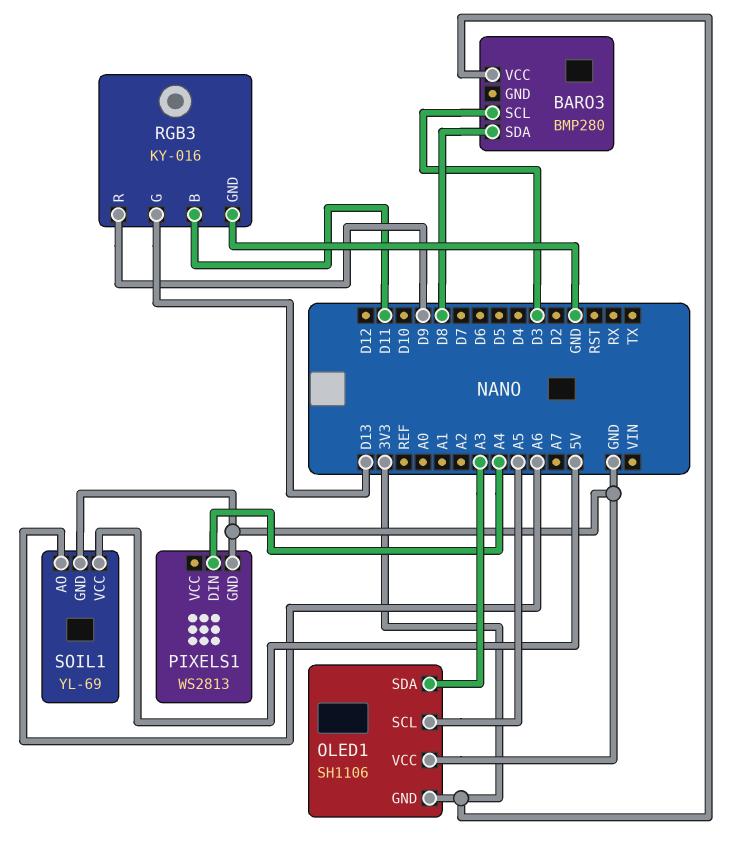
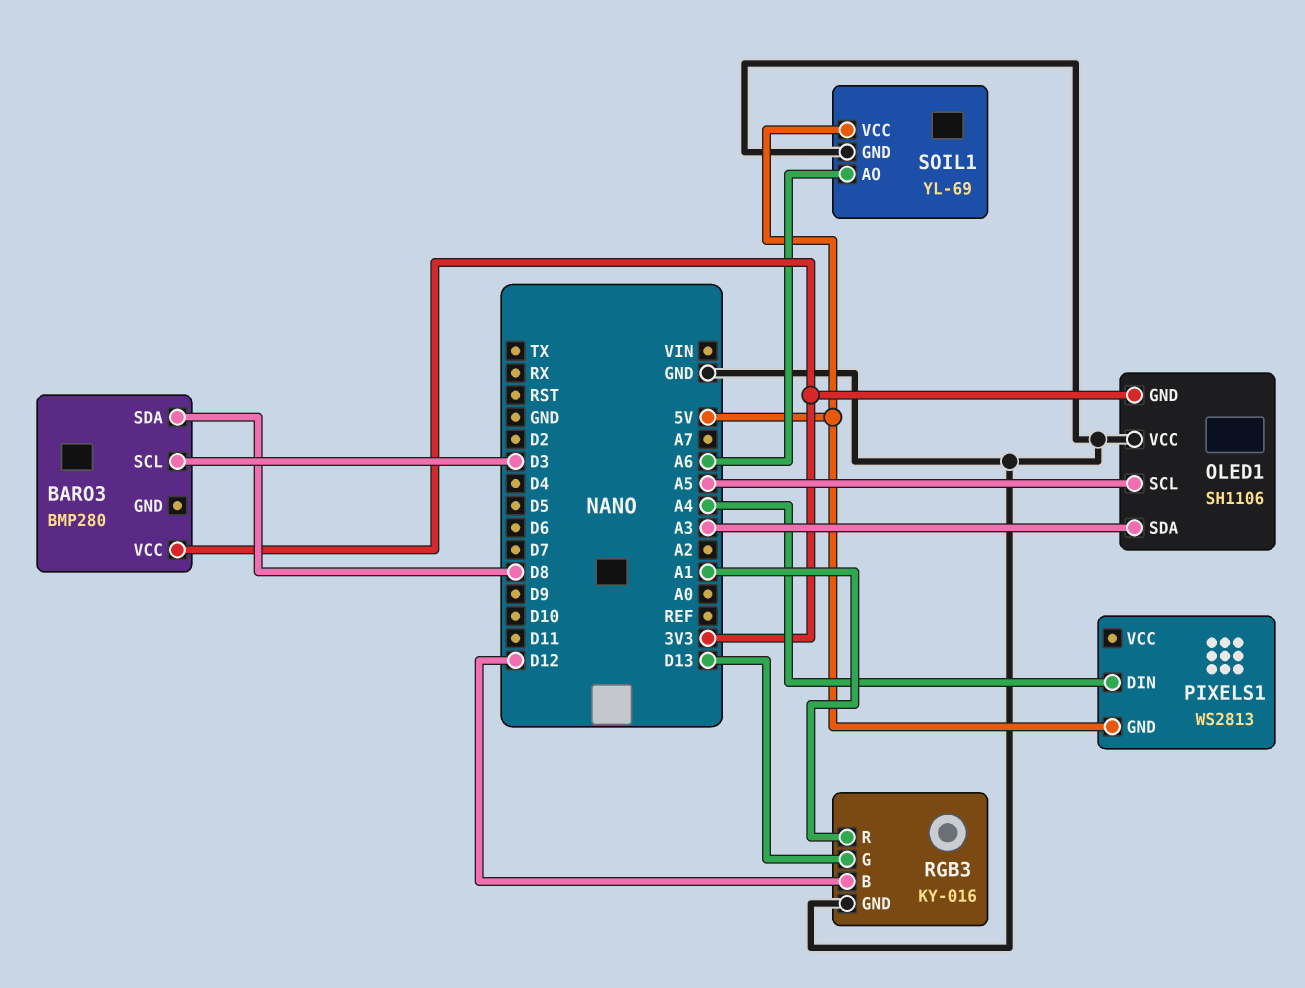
PIXELS1 pin GND: GND -> 5V
RGB3 pin B: D11 -> D12
RGB3 pin R: D9 -> A1

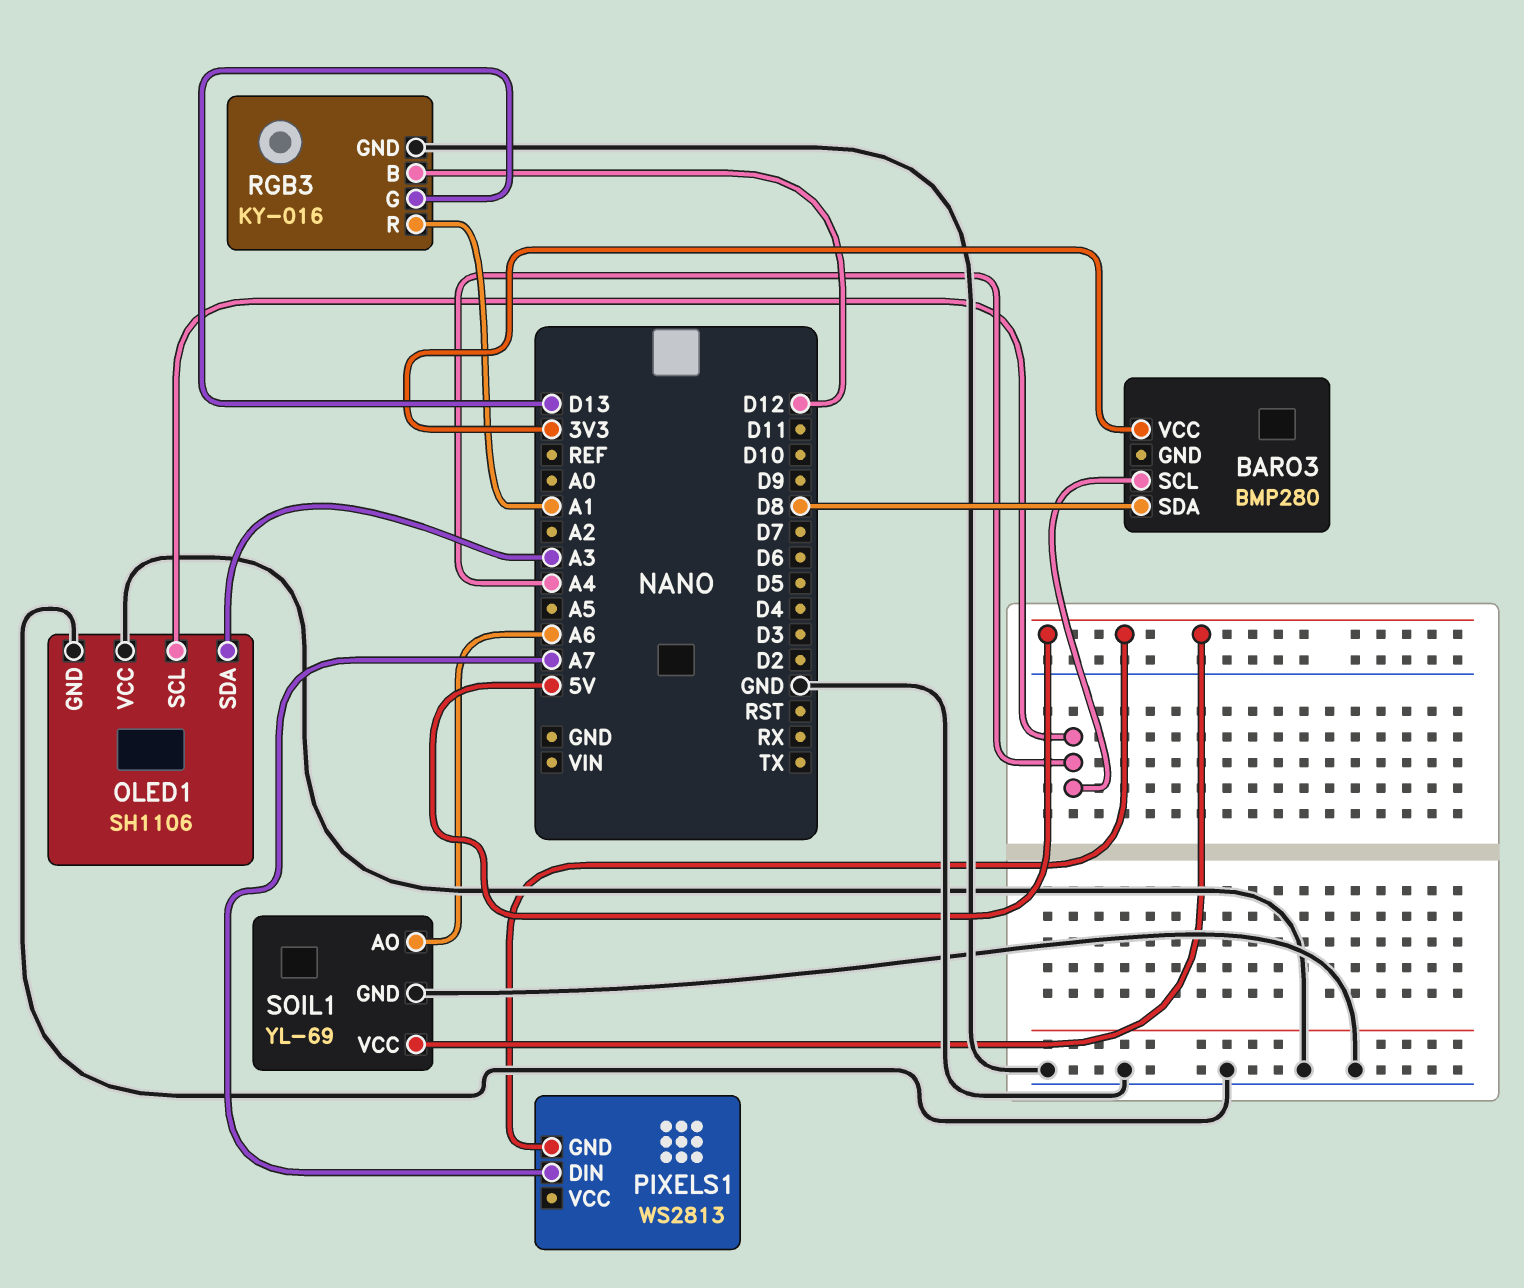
BARO3 pin SCL: D3 -> A4
OLED1 pin GND: 3V3 -> GND
OLED1 pin SCL: A5 -> A4
PIXELS1 pin DIN: A4 -> A7

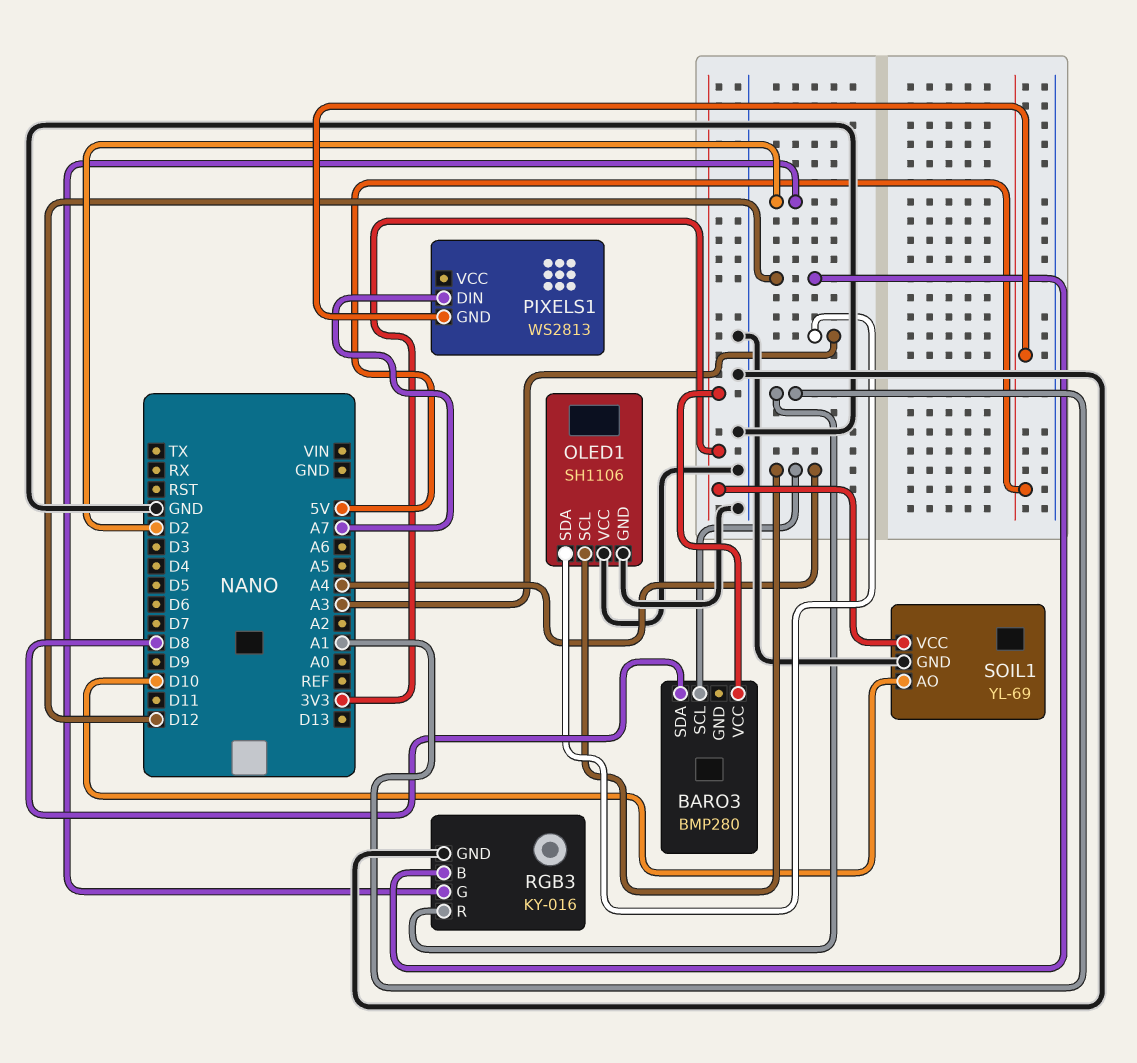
RGB3 pin G: D13 -> D2
SOIL1 pin AO: A6 -> D10
SOIL1 pin VCC: 5V -> 3V3

